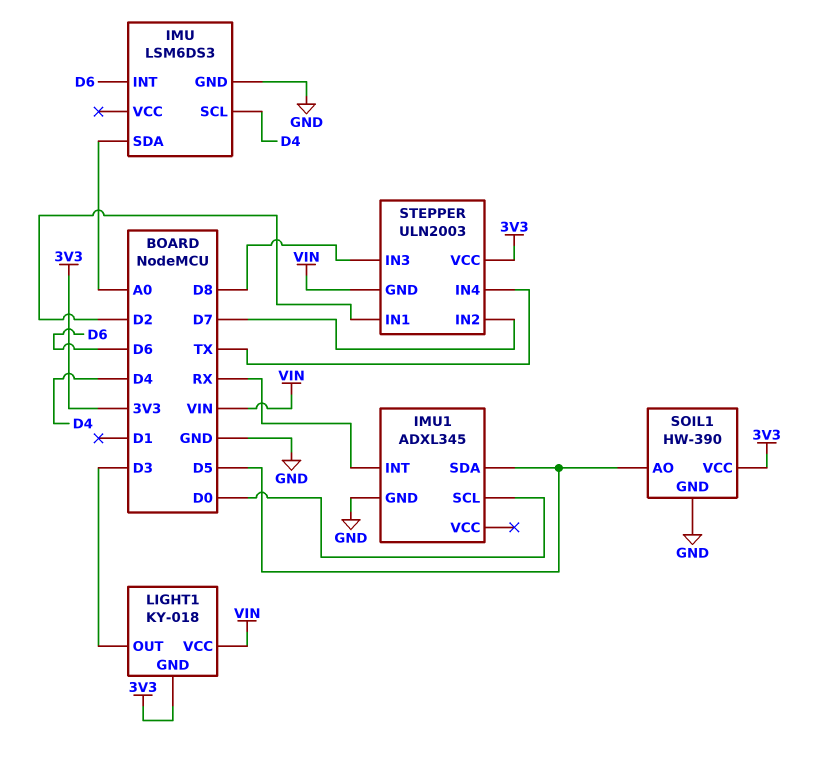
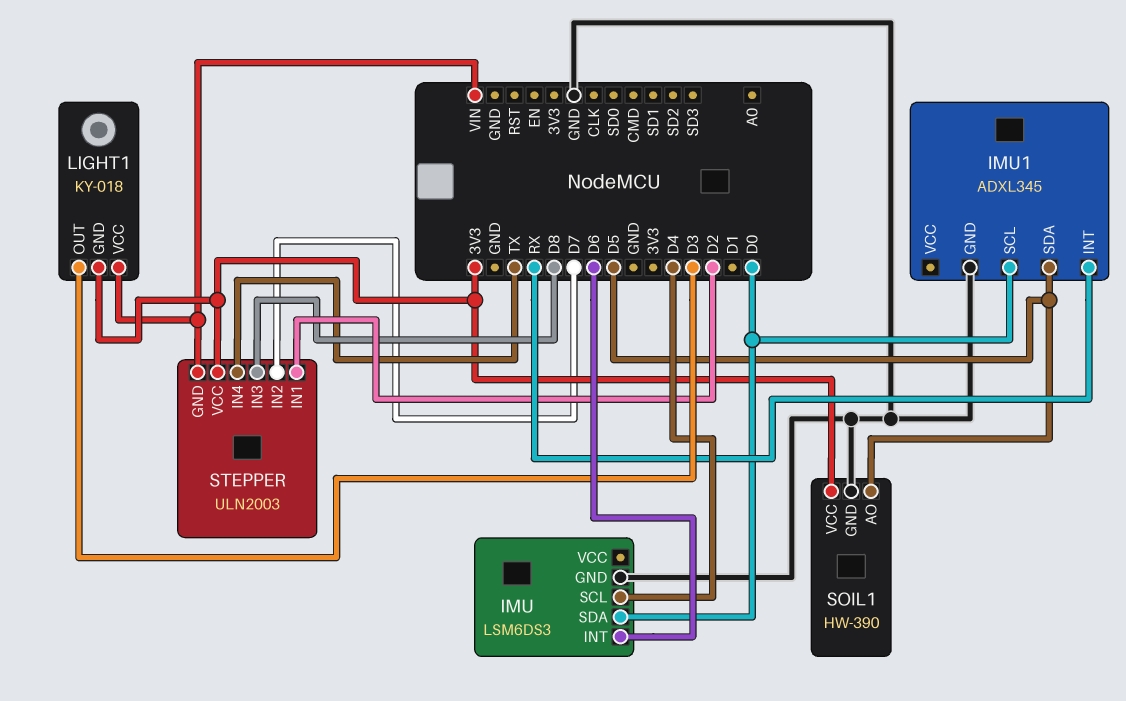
IMU pin SDA: A0 -> D0

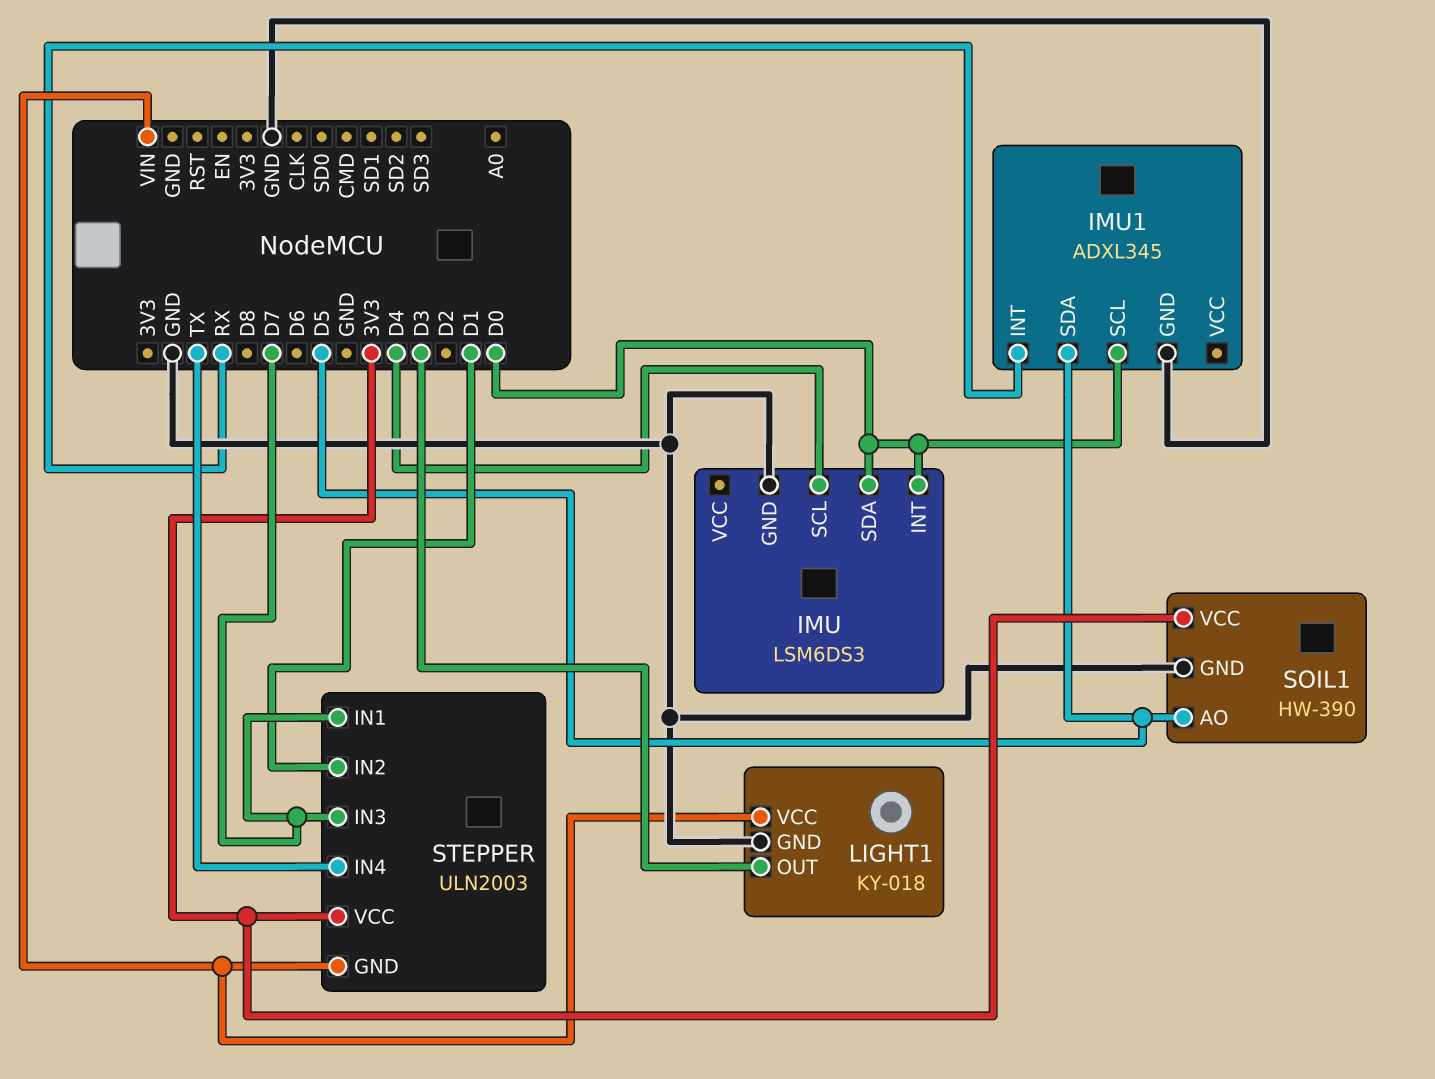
IMU pin INT: D6 -> D0
LIGHT1 pin GND: 3V3 -> GND
STEPPER pin IN1: D2 -> D7
STEPPER pin IN2: D7 -> D1
STEPPER pin IN3: D8 -> D7

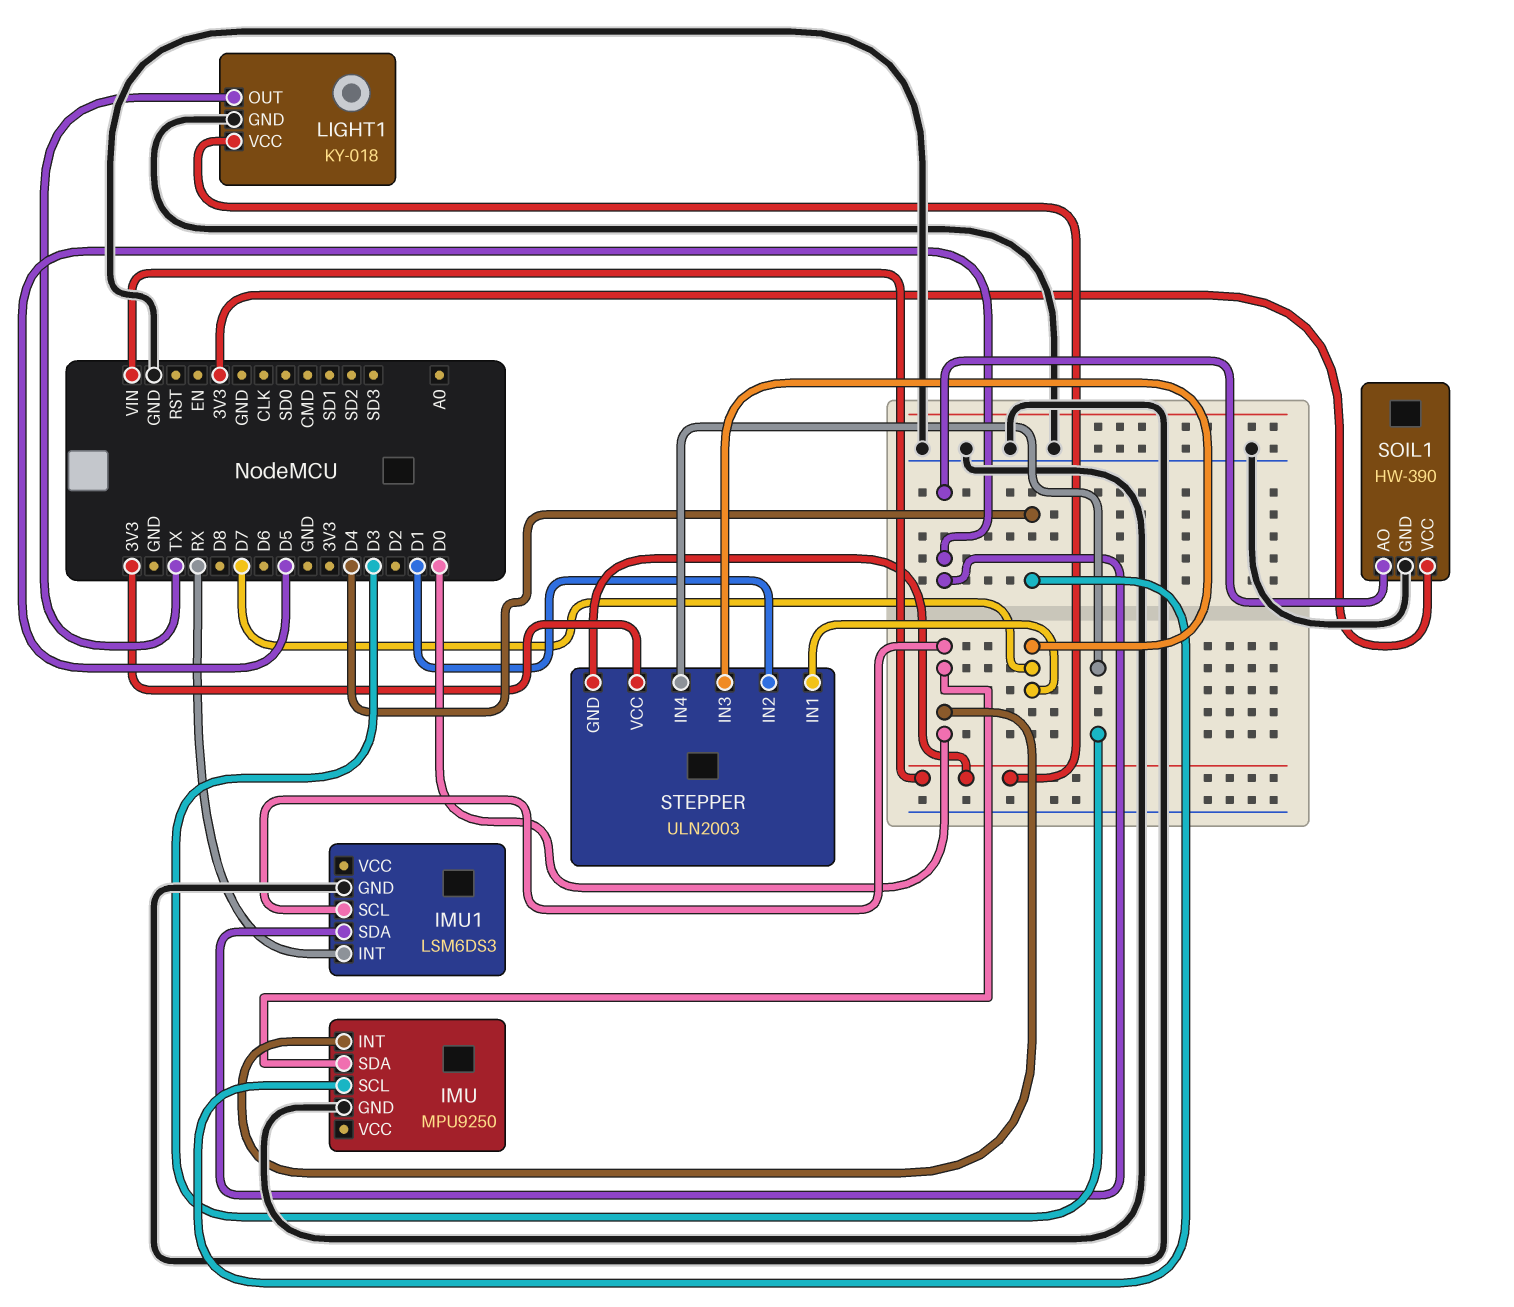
IMU: LSM6DS3 -> MPU9250
IMU1: ADXL345 -> LSM6DS3
LIGHT1 pin OUT: D3 -> TX
STEPPER pin IN4: TX -> D3

